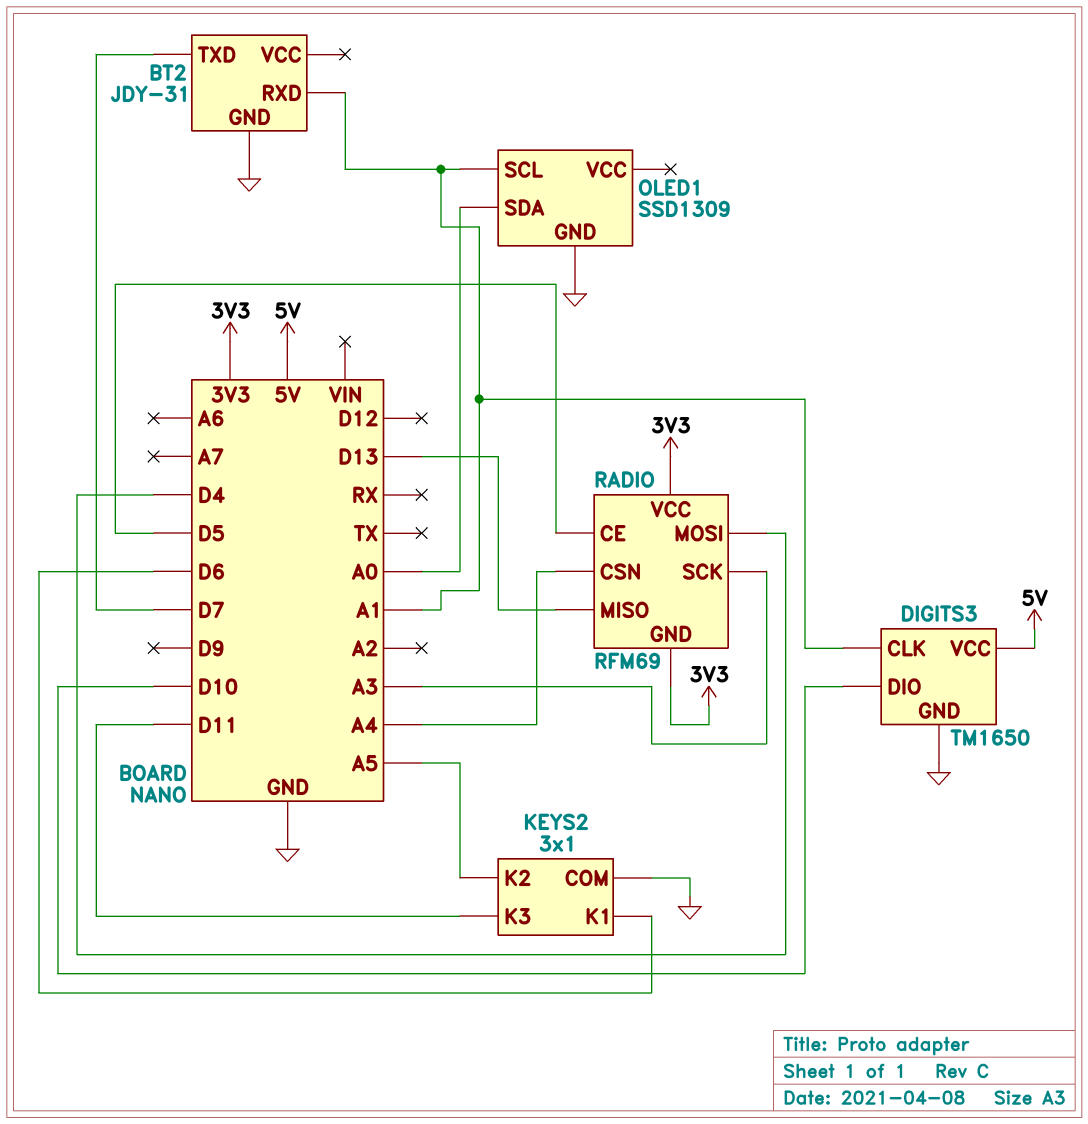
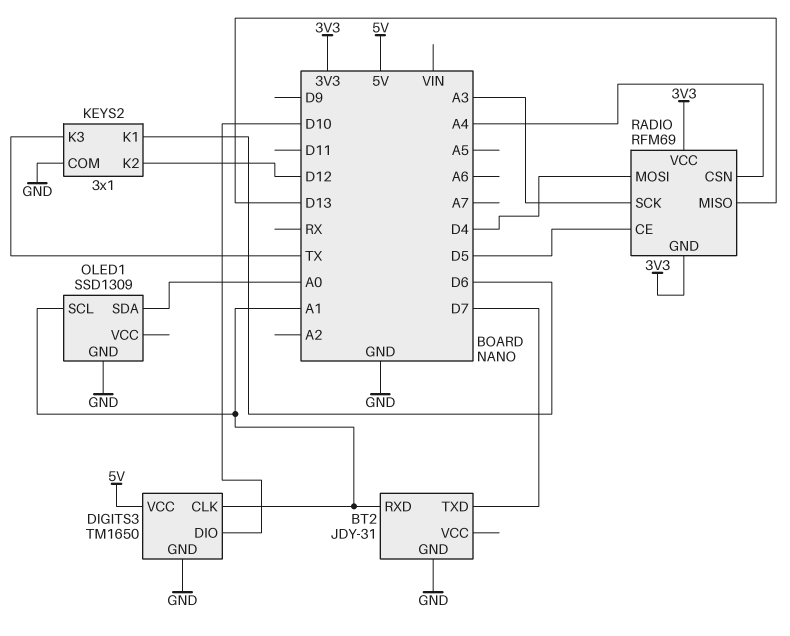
KEYS2 pin K2: A5 -> D12
KEYS2 pin K3: D11 -> TX

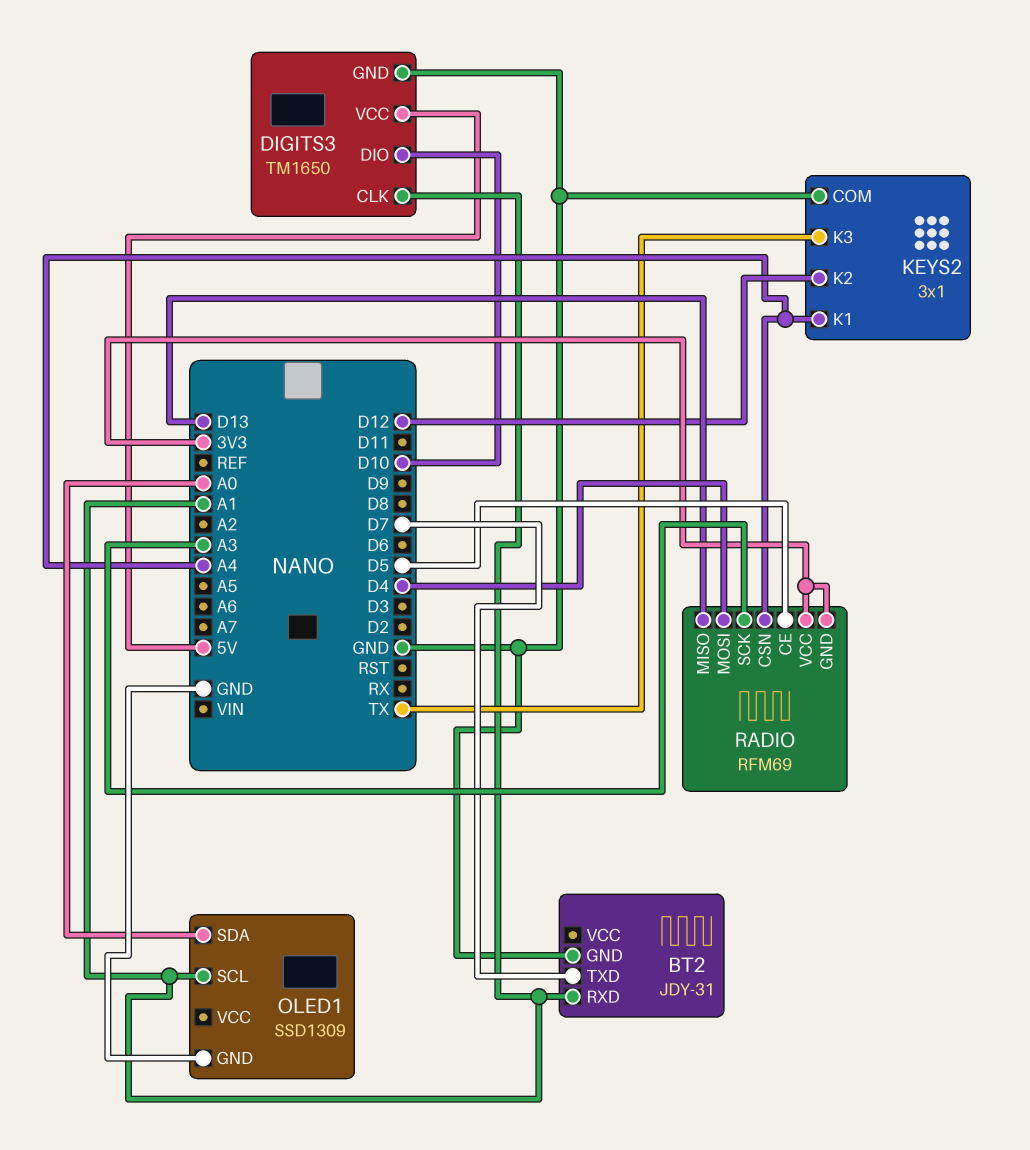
KEYS2 pin K1: D6 -> A4

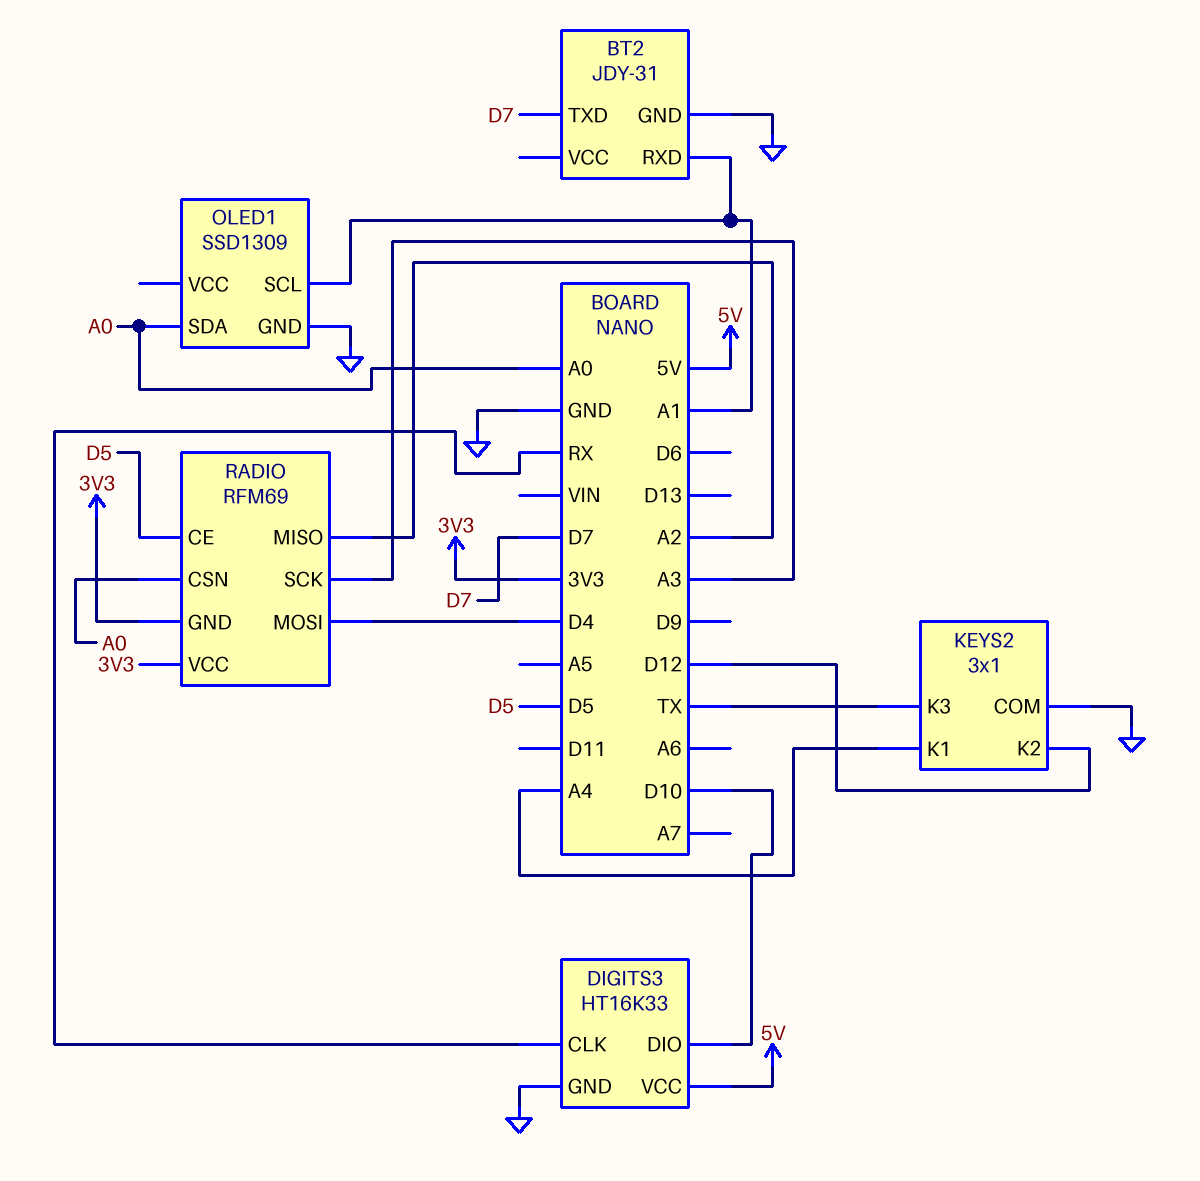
DIGITS3: TM1650 -> HT16K33
DIGITS3 pin CLK: A1 -> RX
RADIO pin CSN: A4 -> A0
RADIO pin MISO: D13 -> A2

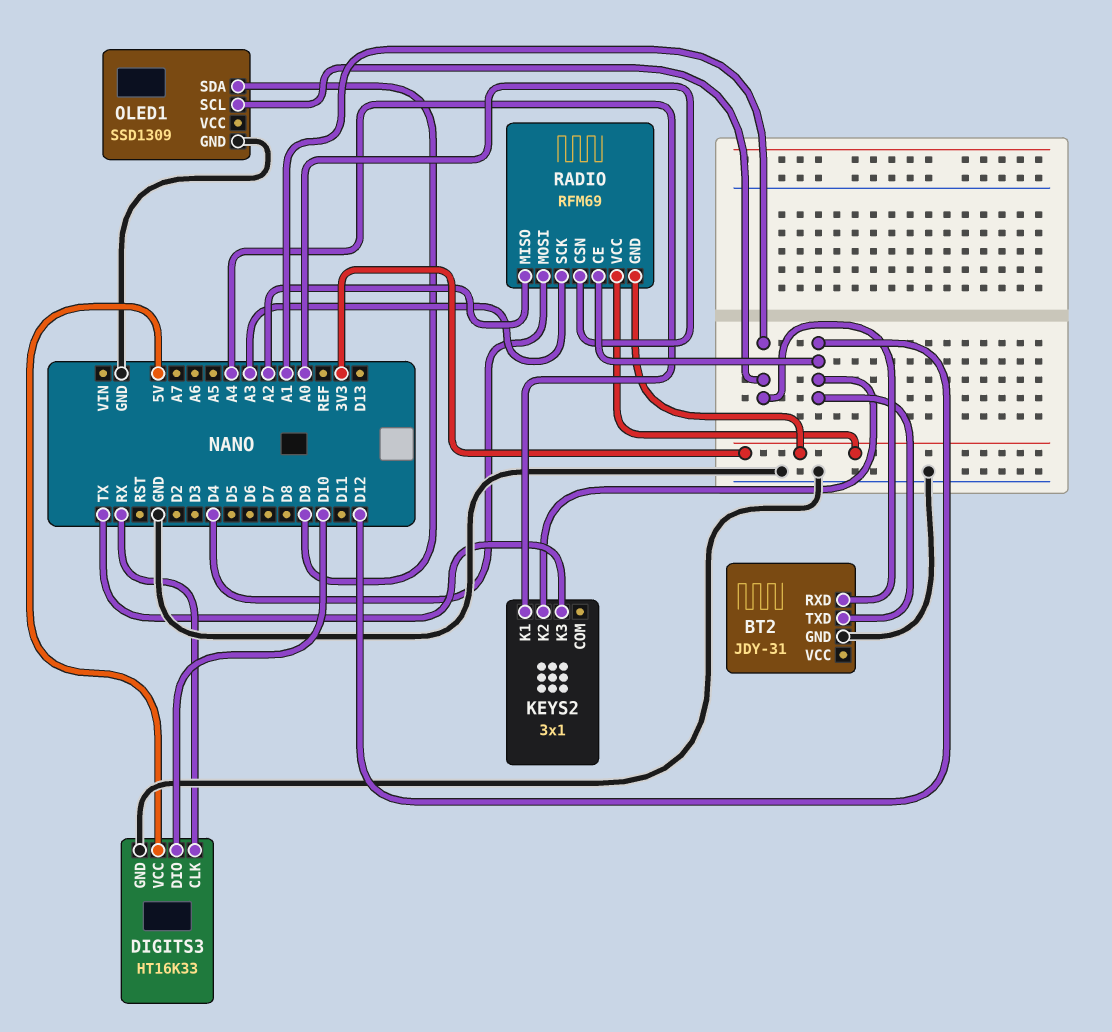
BT2 pin TXD: D7 -> D12
KEYS2 pin COM: GND -> none
OLED1 pin SDA: A0 -> D9
RADIO pin CE: D5 -> D12

